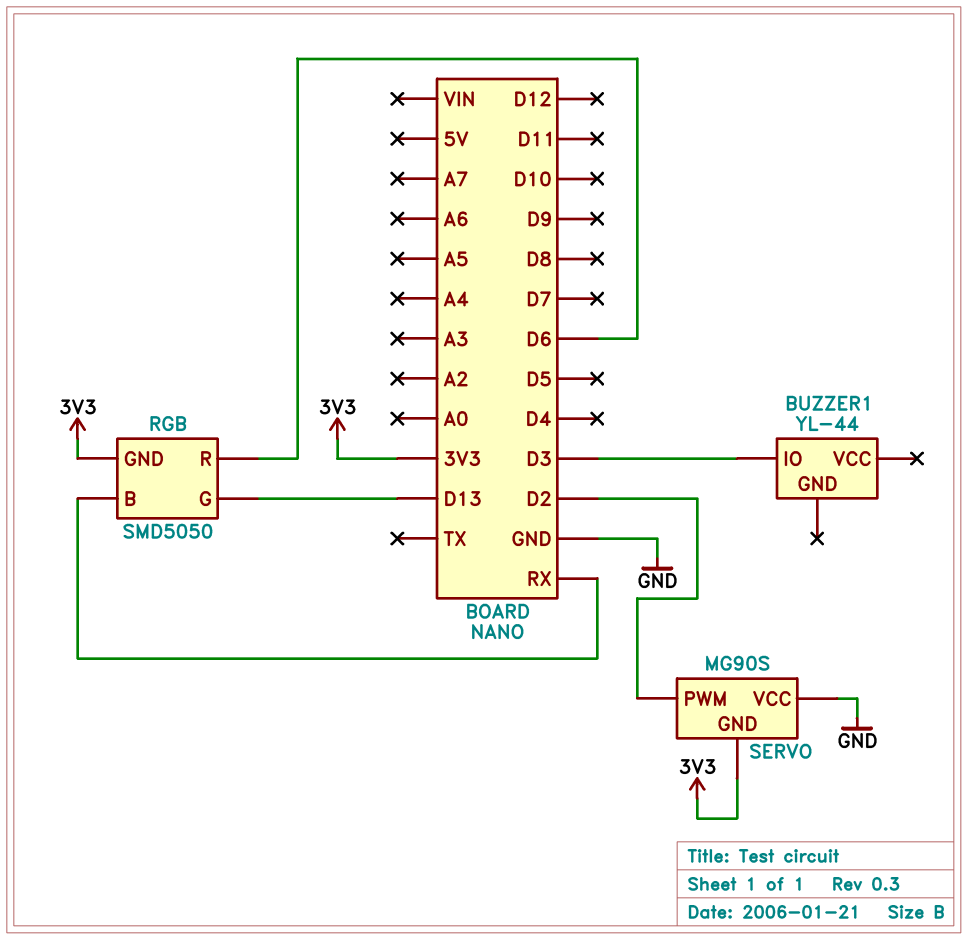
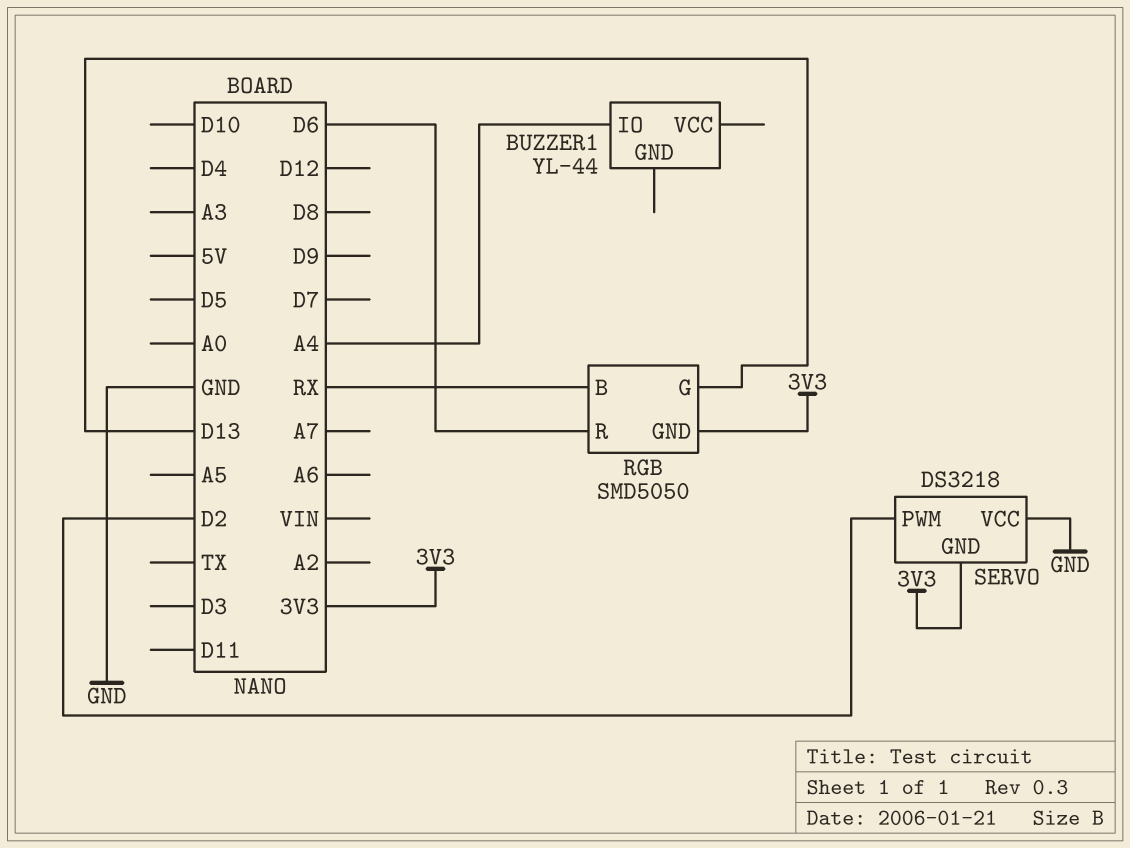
BUZZER1 pin IO: D3 -> A4
SERVO: MG90S -> DS3218

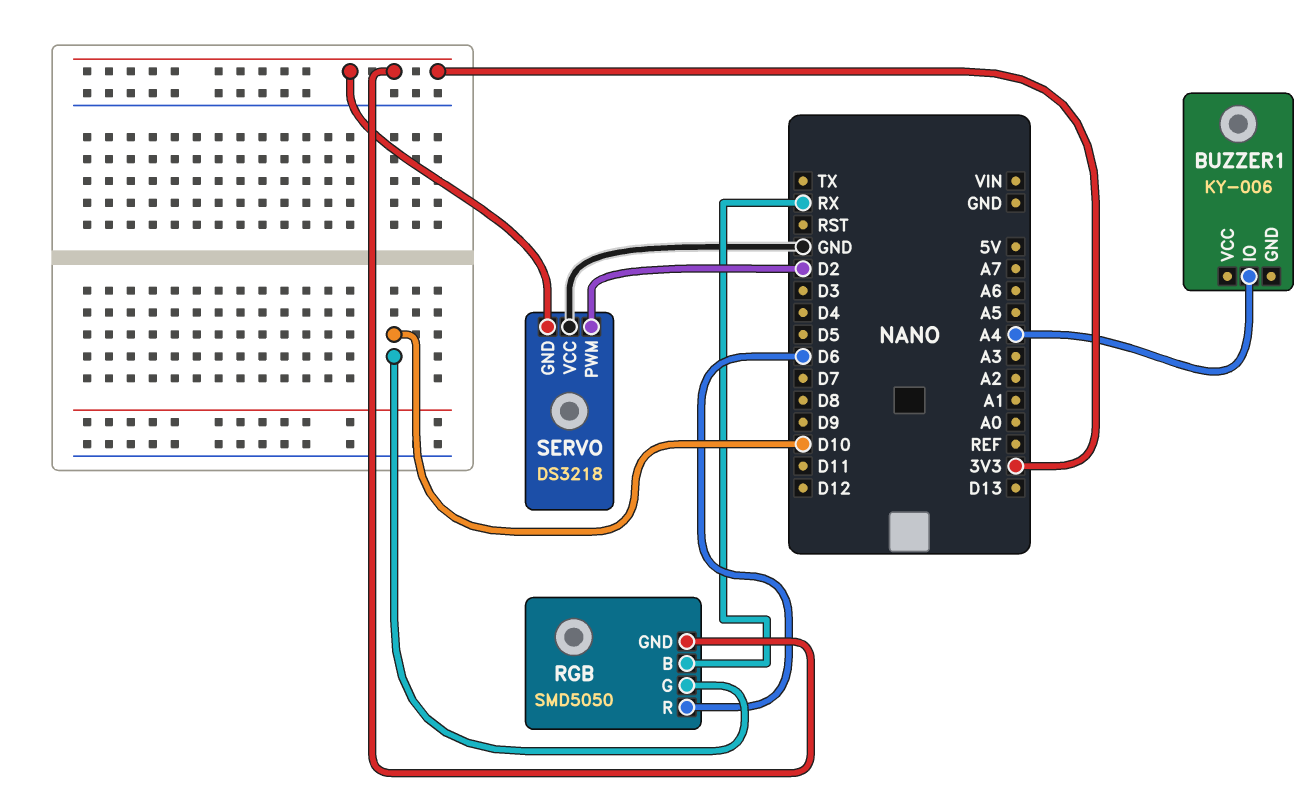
BUZZER1: YL-44 -> KY-006
RGB pin G: D13 -> D10

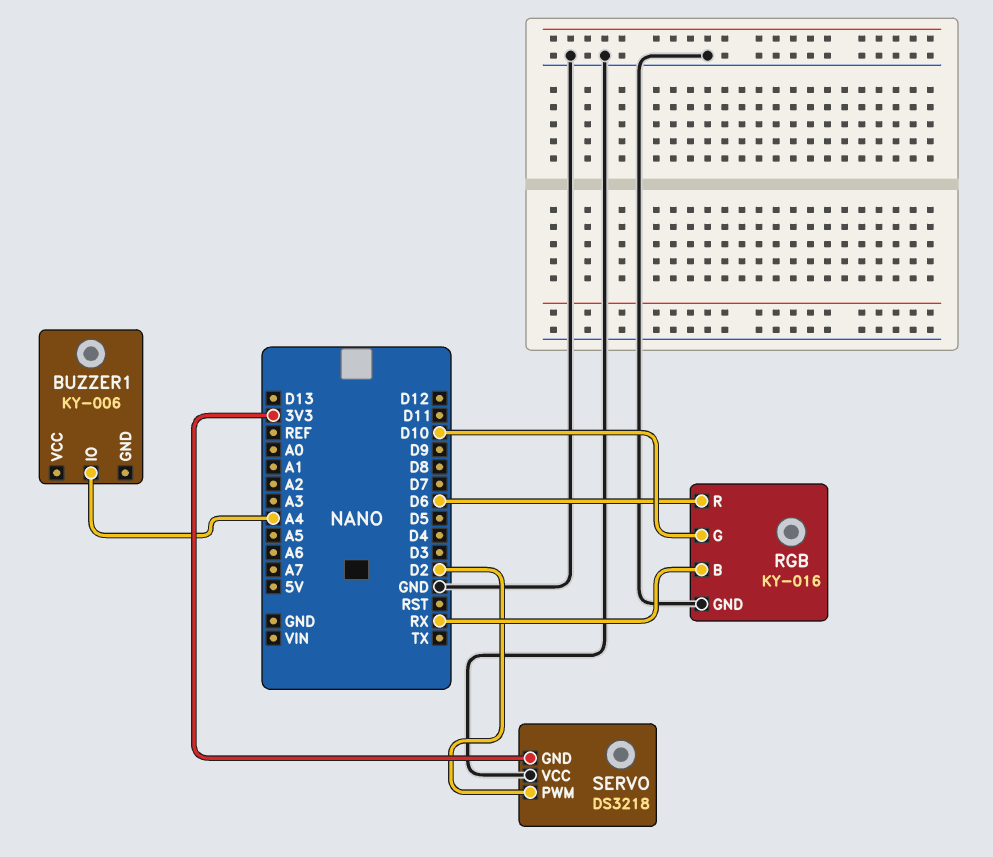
RGB: SMD5050 -> KY-016
RGB pin GND: 3V3 -> GND

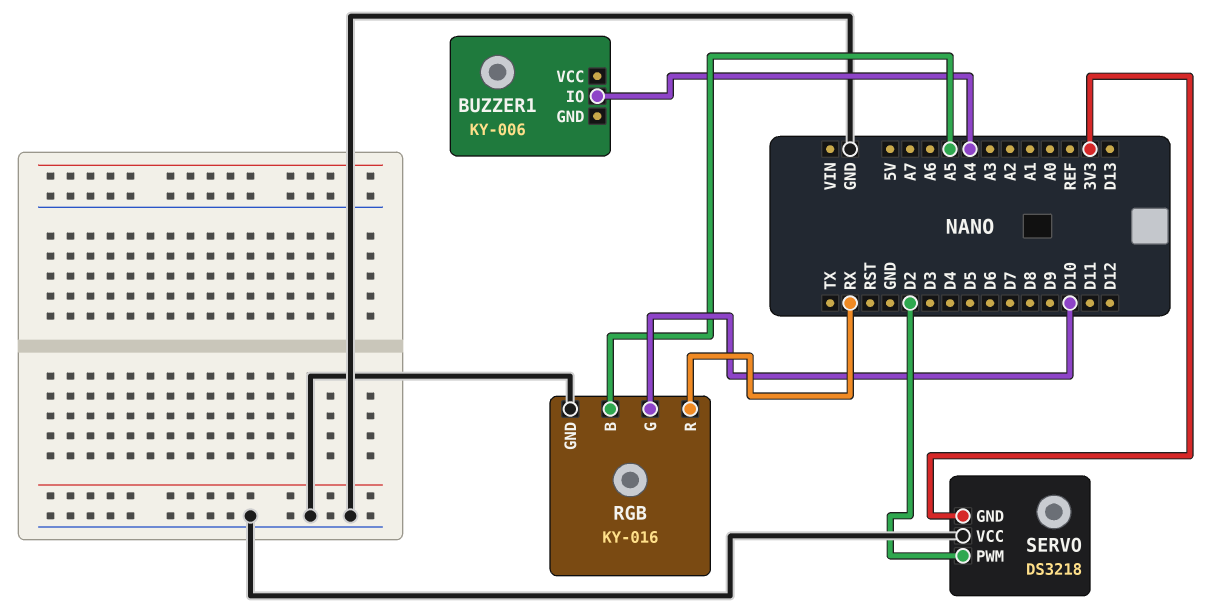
RGB pin B: RX -> A5
RGB pin R: D6 -> RX

